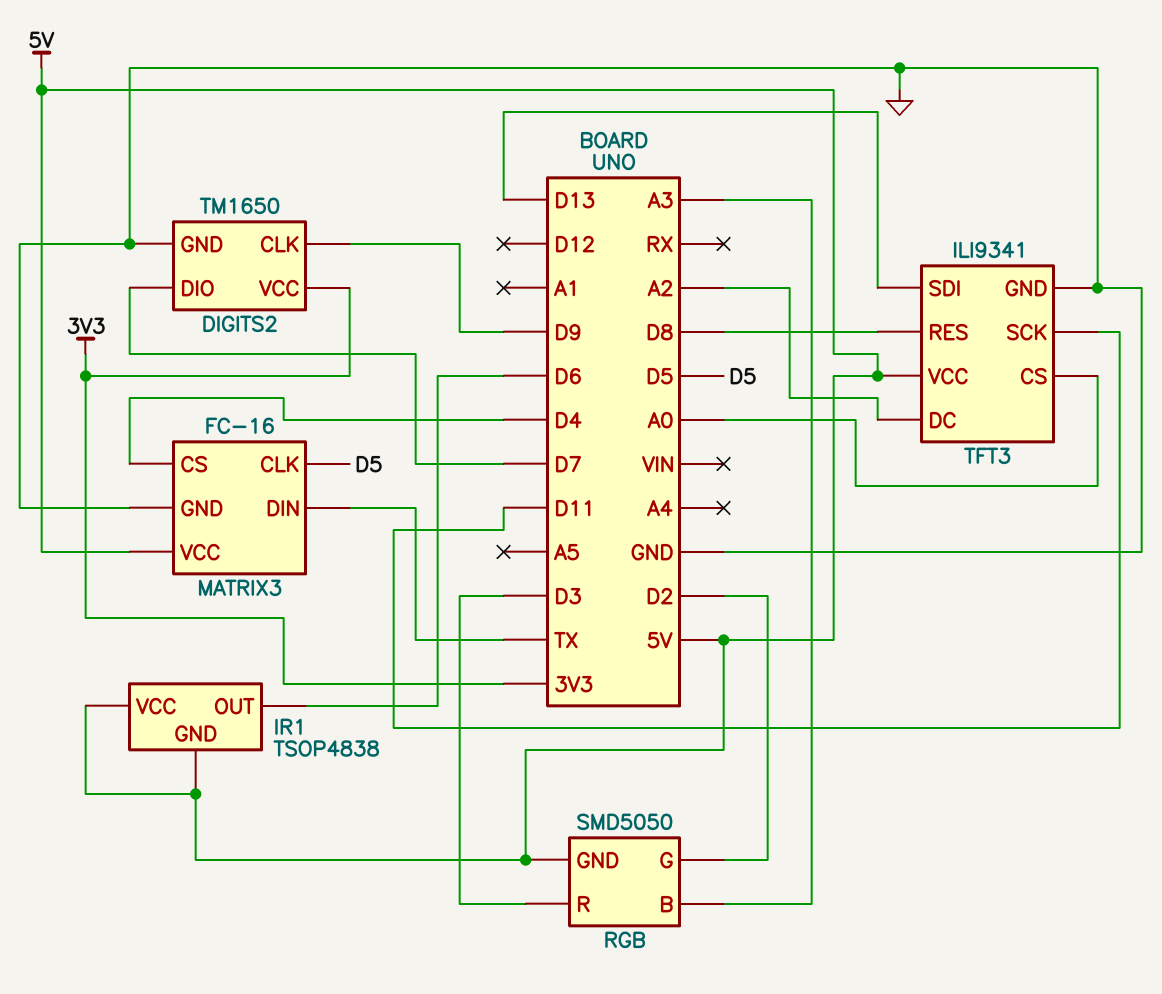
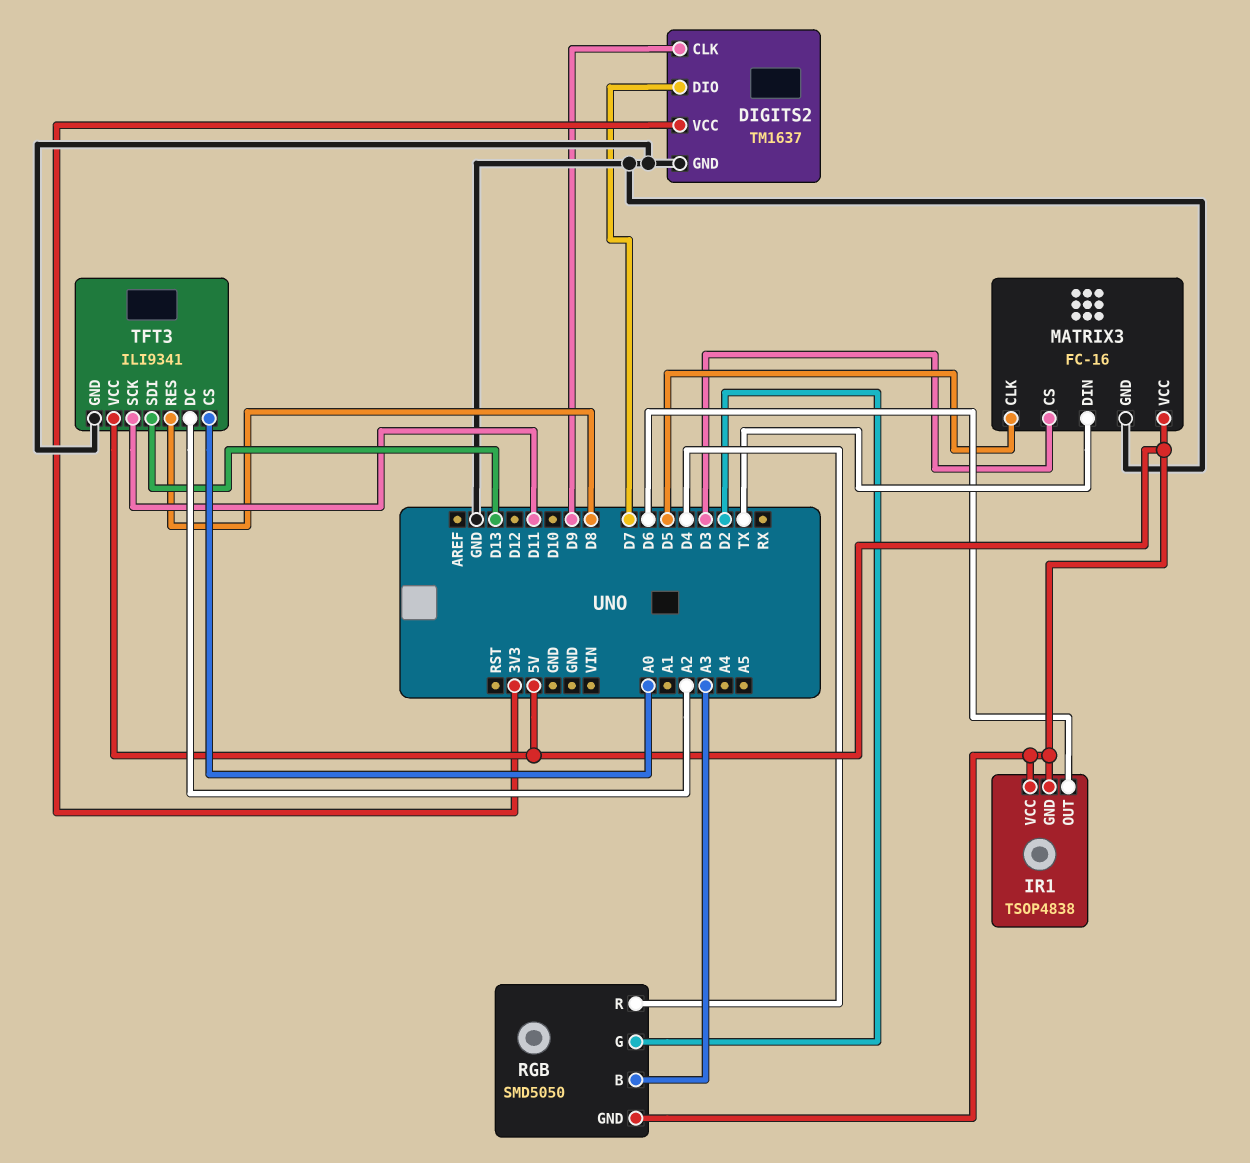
DIGITS2: TM1650 -> TM1637
MATRIX3 pin CS: D4 -> D3
RGB pin R: D3 -> D4

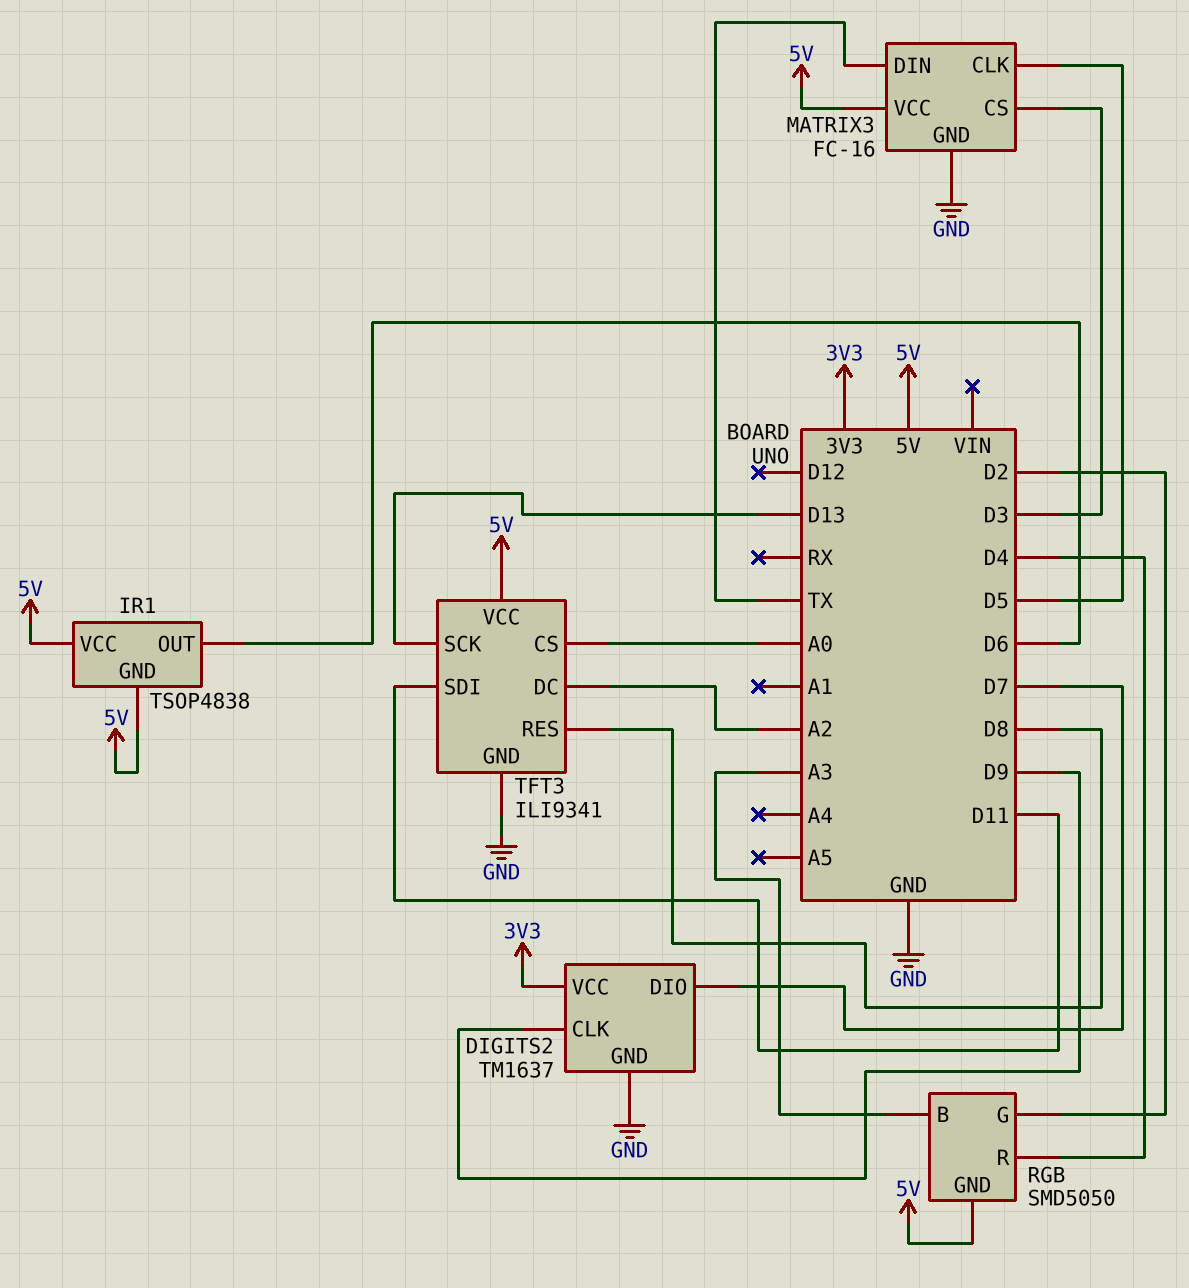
TFT3 pin SCK: D11 -> D13
TFT3 pin SDI: D13 -> D11

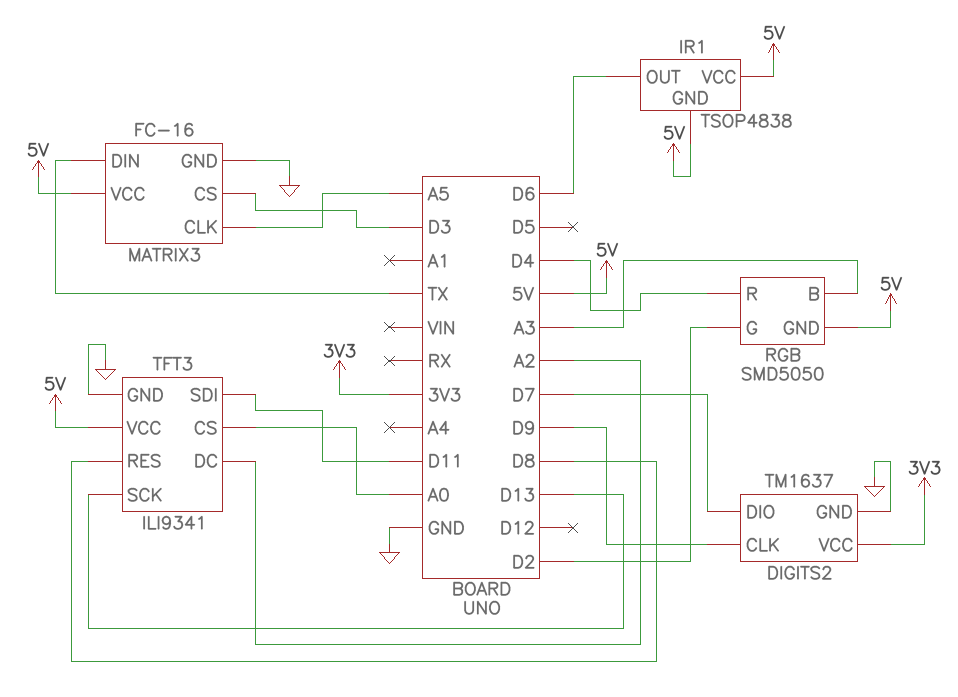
MATRIX3 pin CLK: D5 -> A5

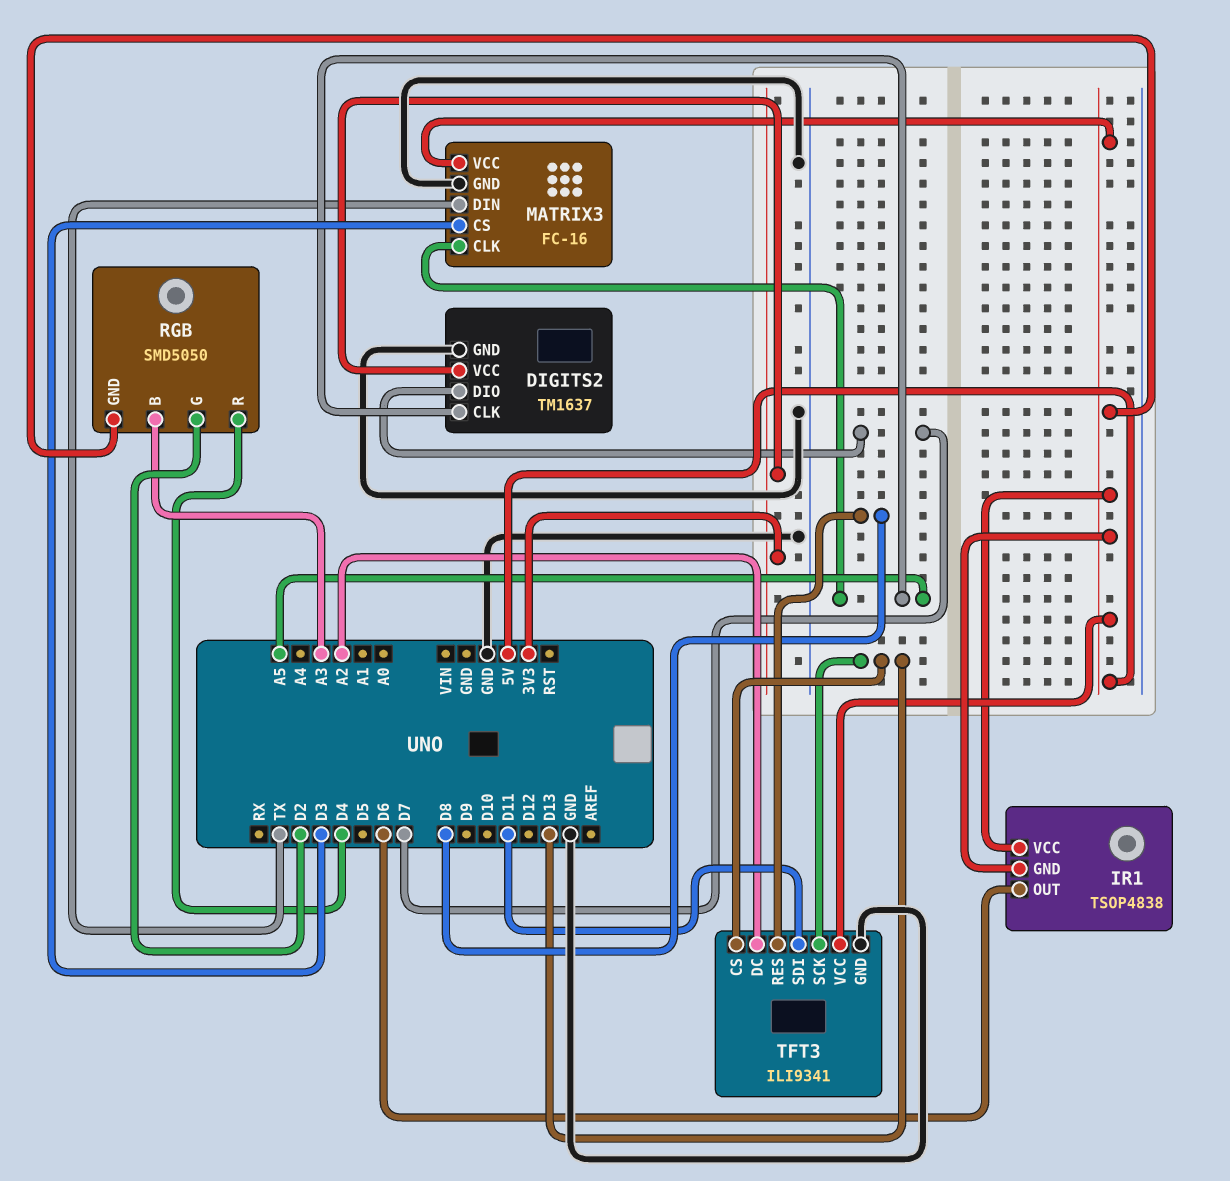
DIGITS2 pin CLK: D9 -> A5
TFT3 pin CS: A0 -> D13

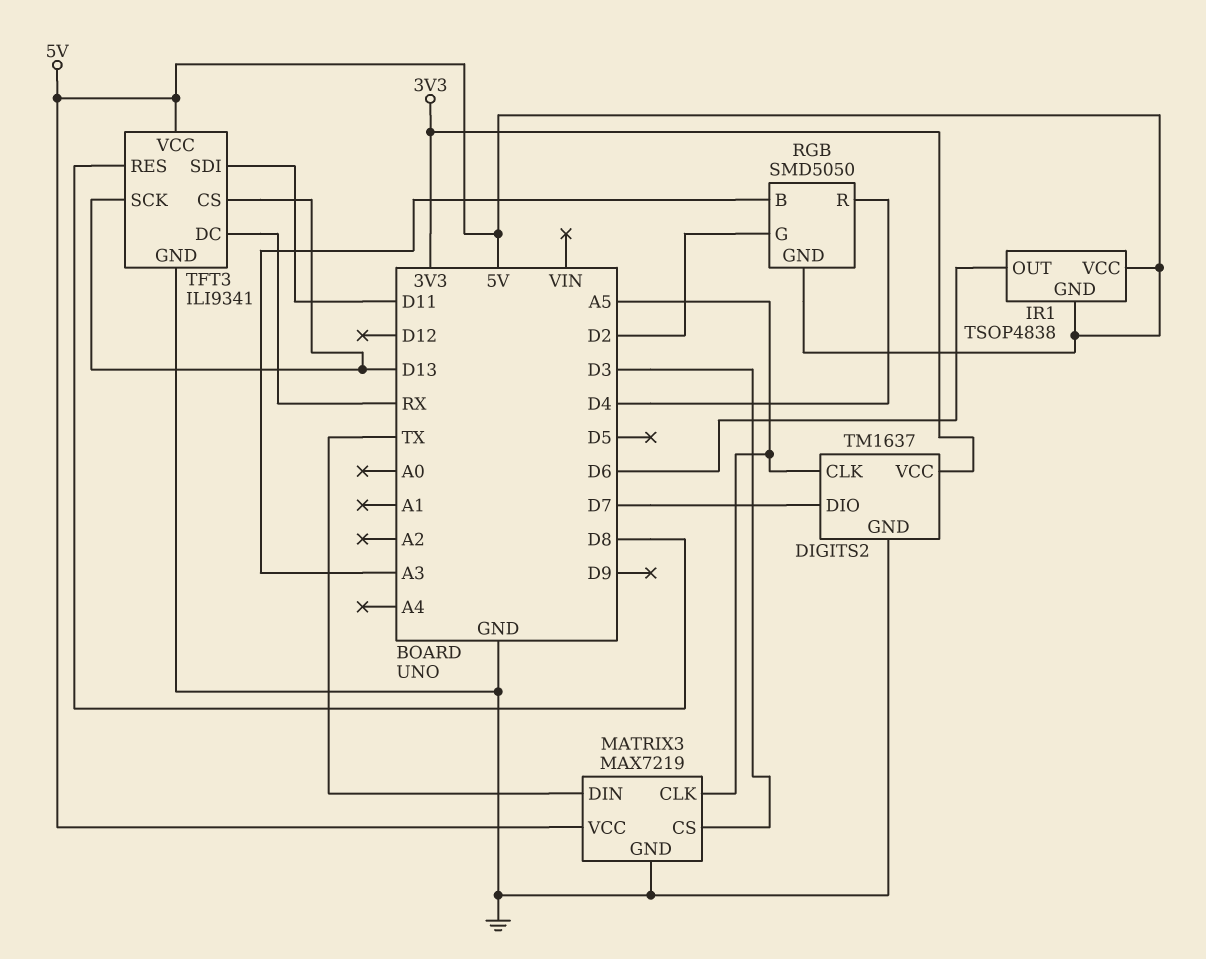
MATRIX3: FC-16 -> MAX7219
TFT3 pin DC: A2 -> RX

